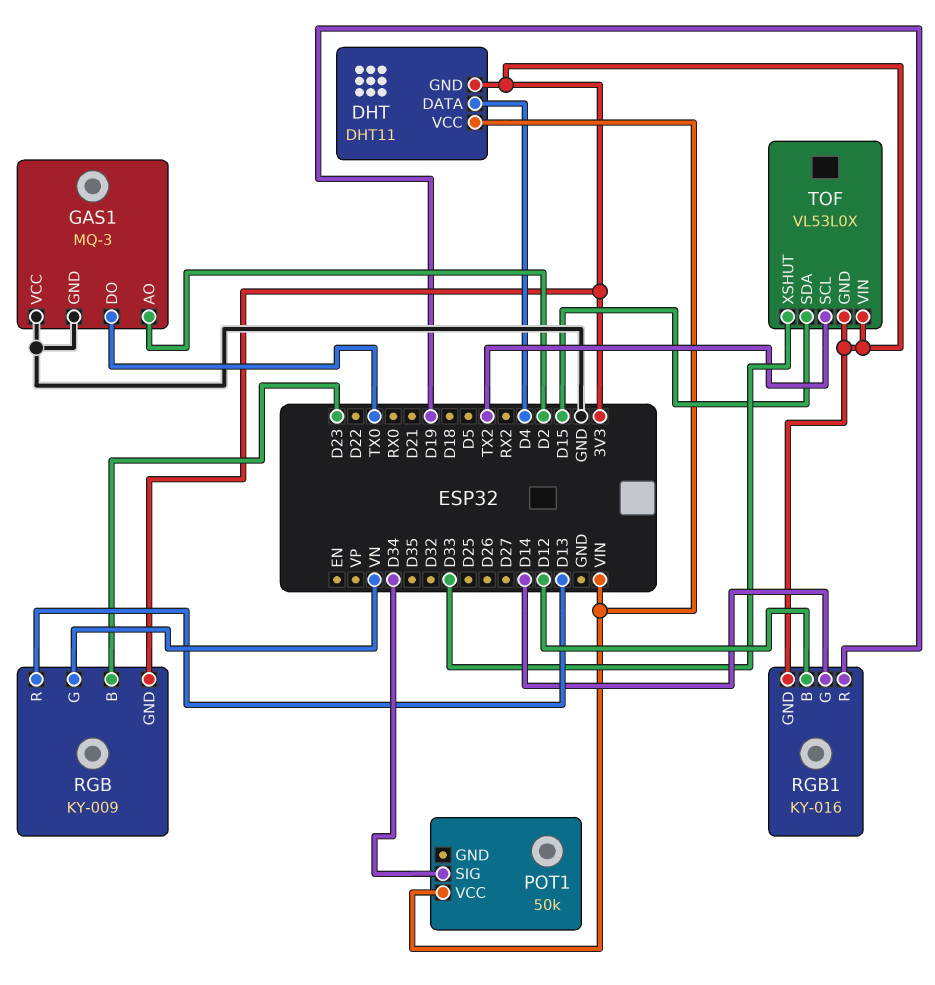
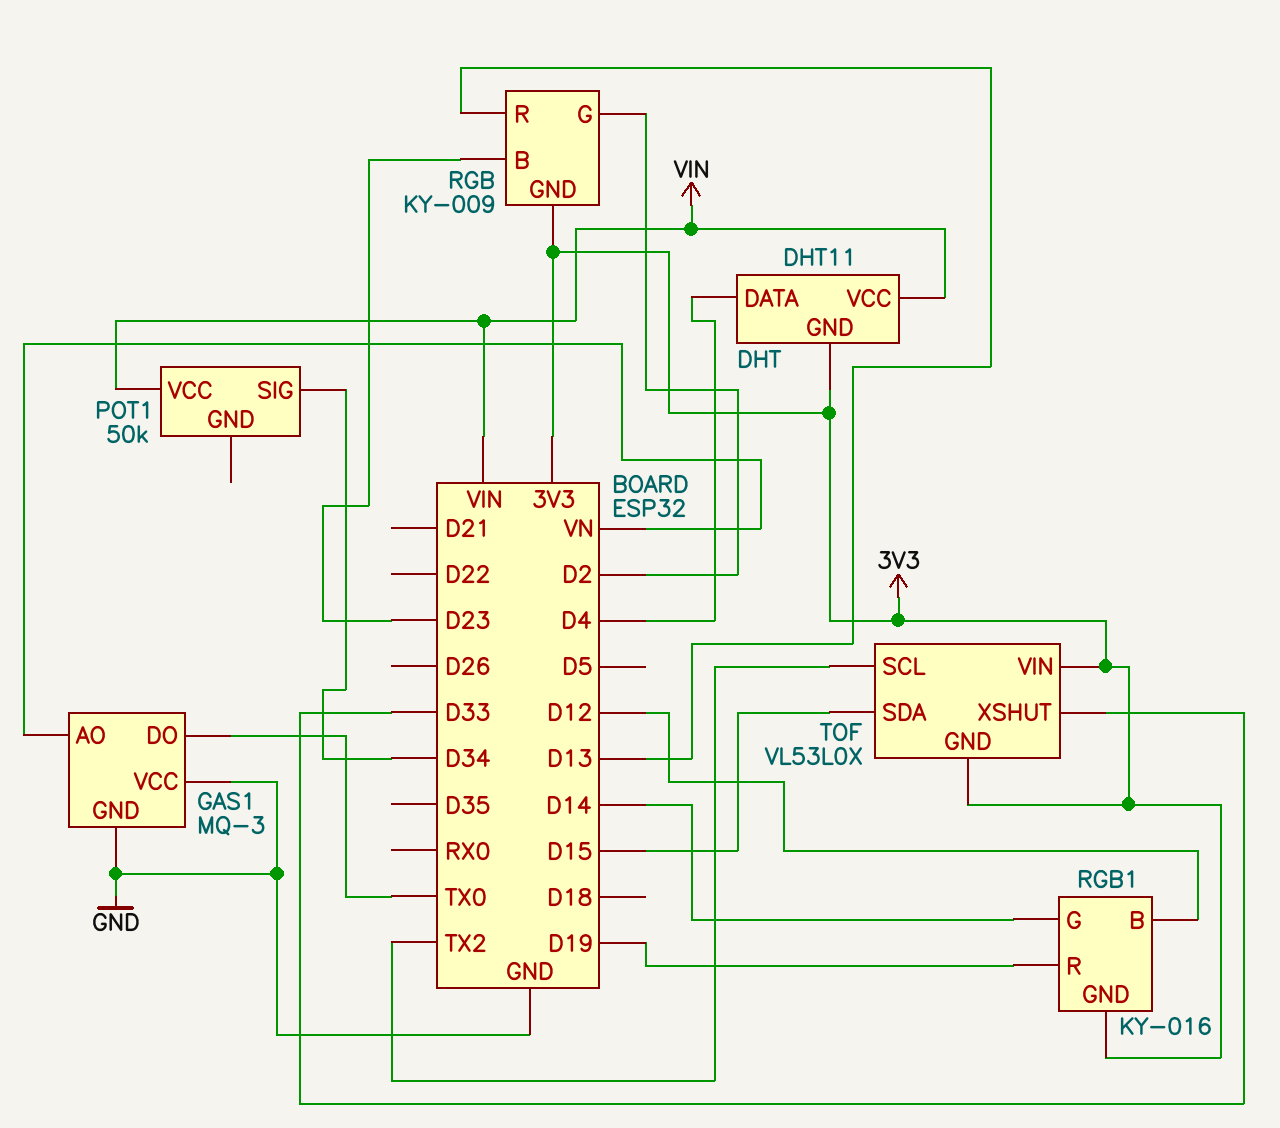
GAS1 pin AO: D2 -> VN
RGB pin G: VN -> D2

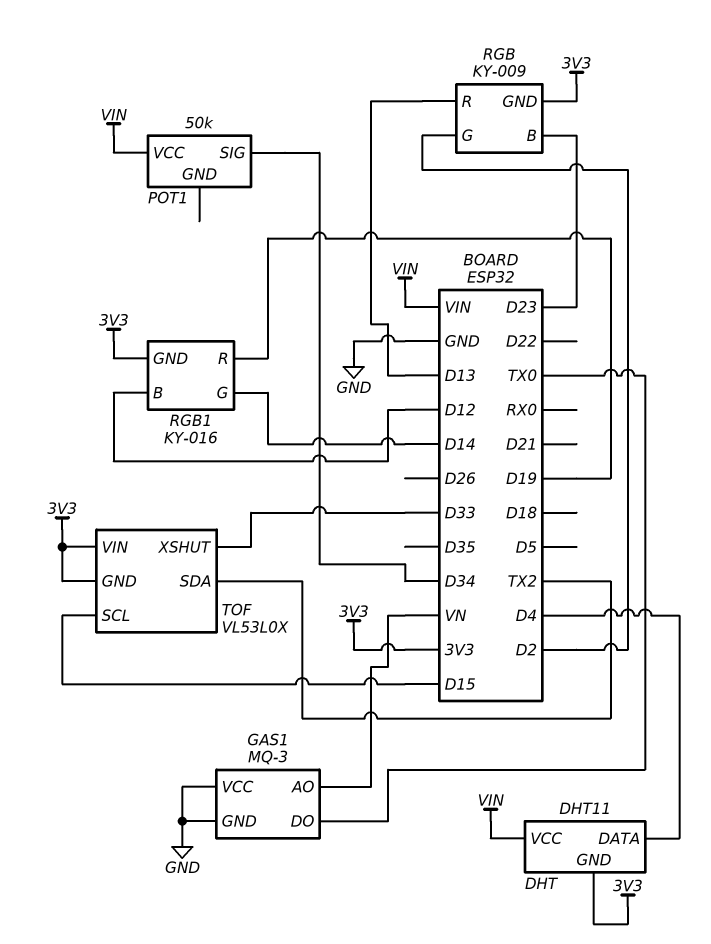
TOF pin SCL: TX2 -> D15
TOF pin SDA: D15 -> TX2

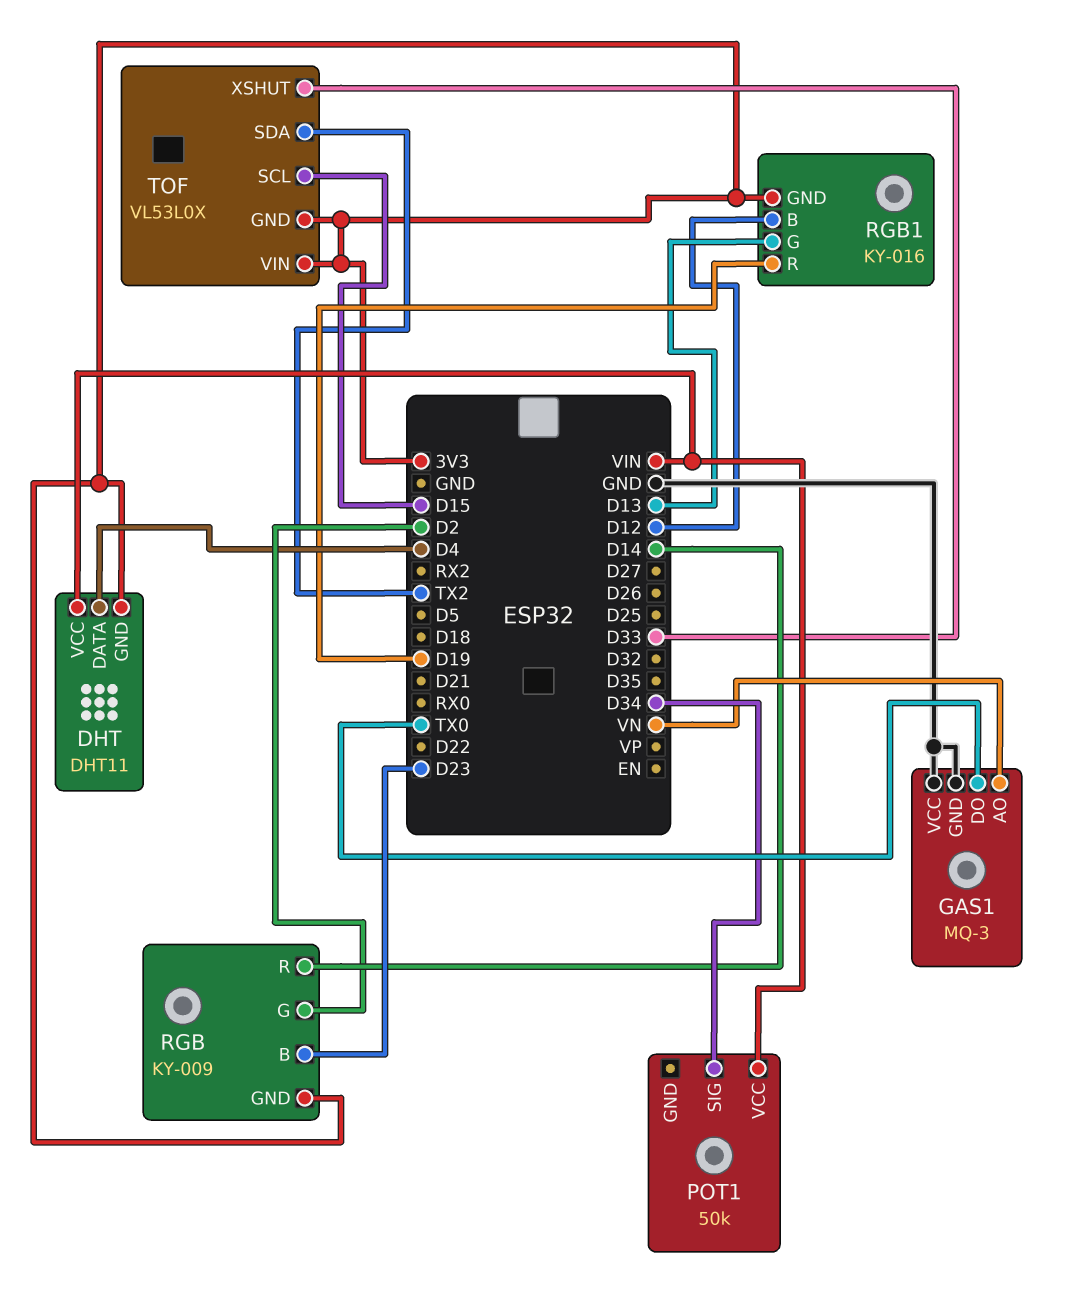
RGB pin R: D13 -> D14
RGB1 pin G: D14 -> D13

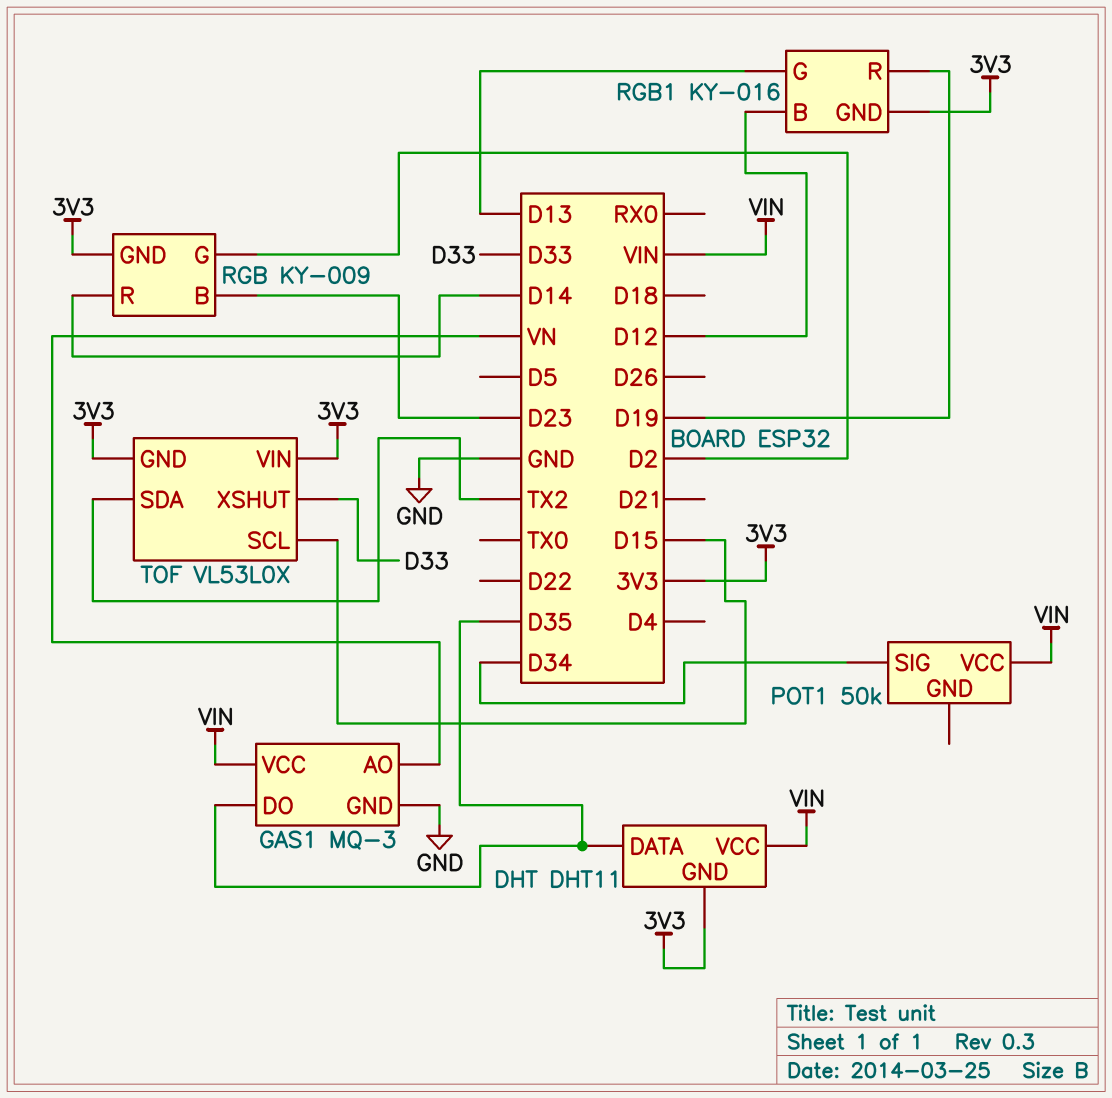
DHT pin DATA: D4 -> D35
GAS1 pin DO: TX0 -> D35
GAS1 pin VCC: GND -> VIN

